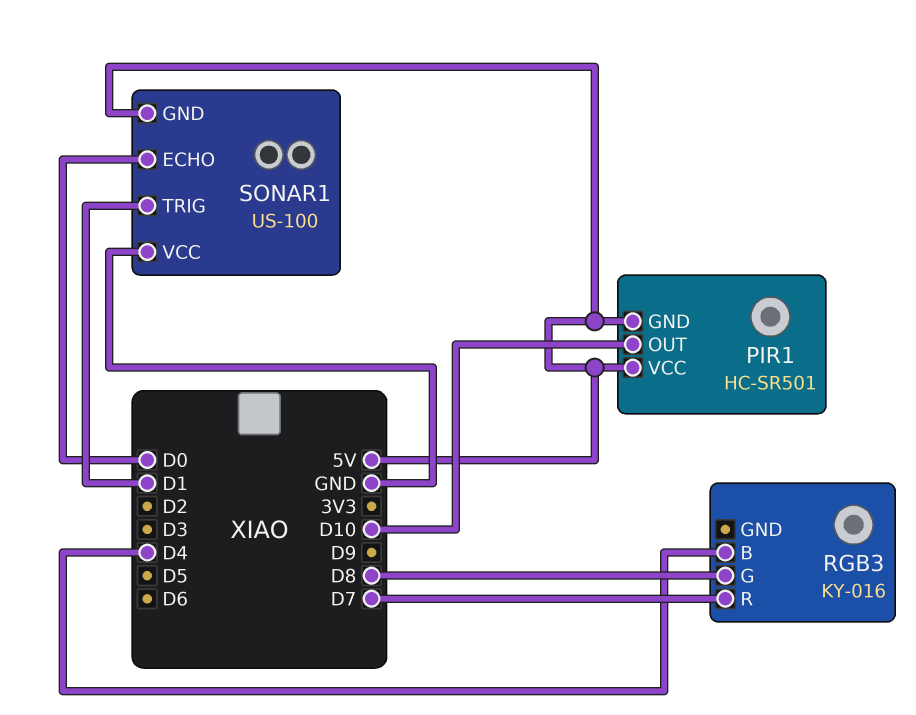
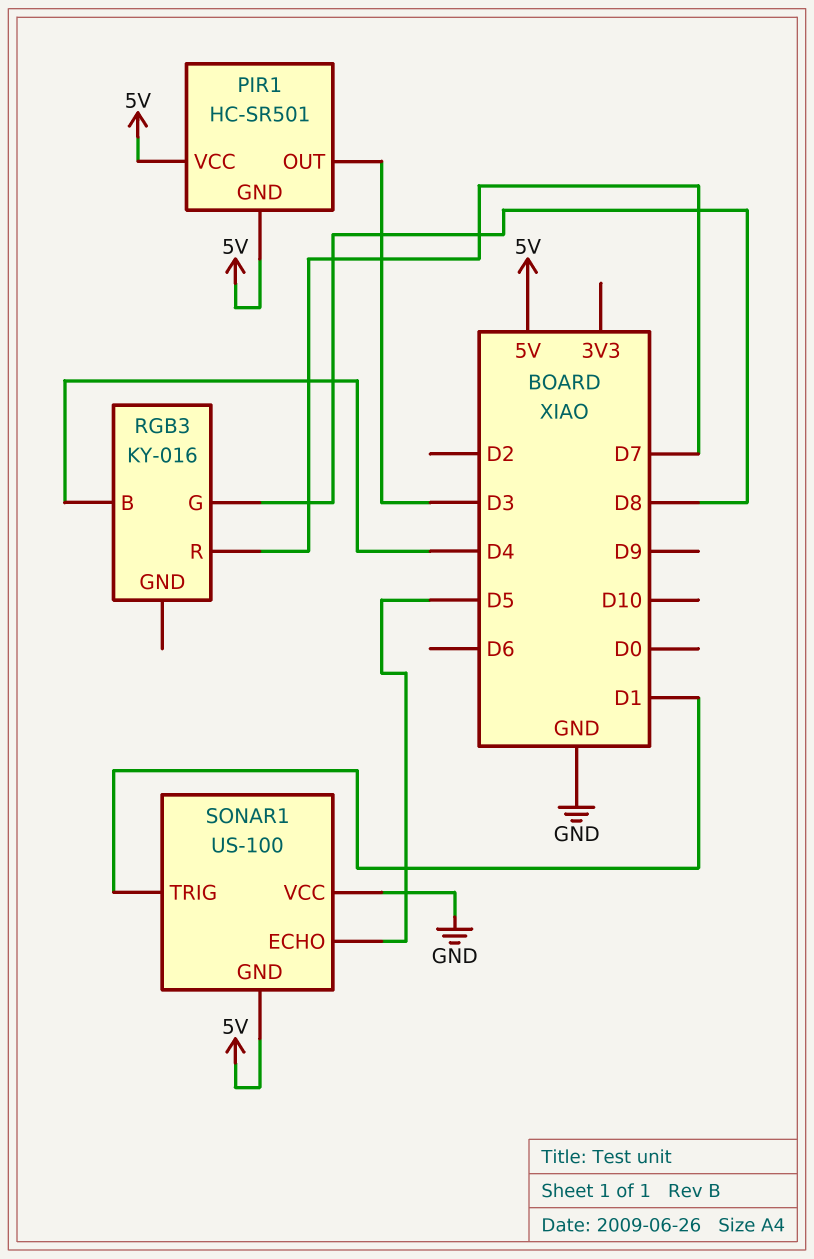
PIR1 pin OUT: D10 -> D3
SONAR1 pin ECHO: D0 -> D5

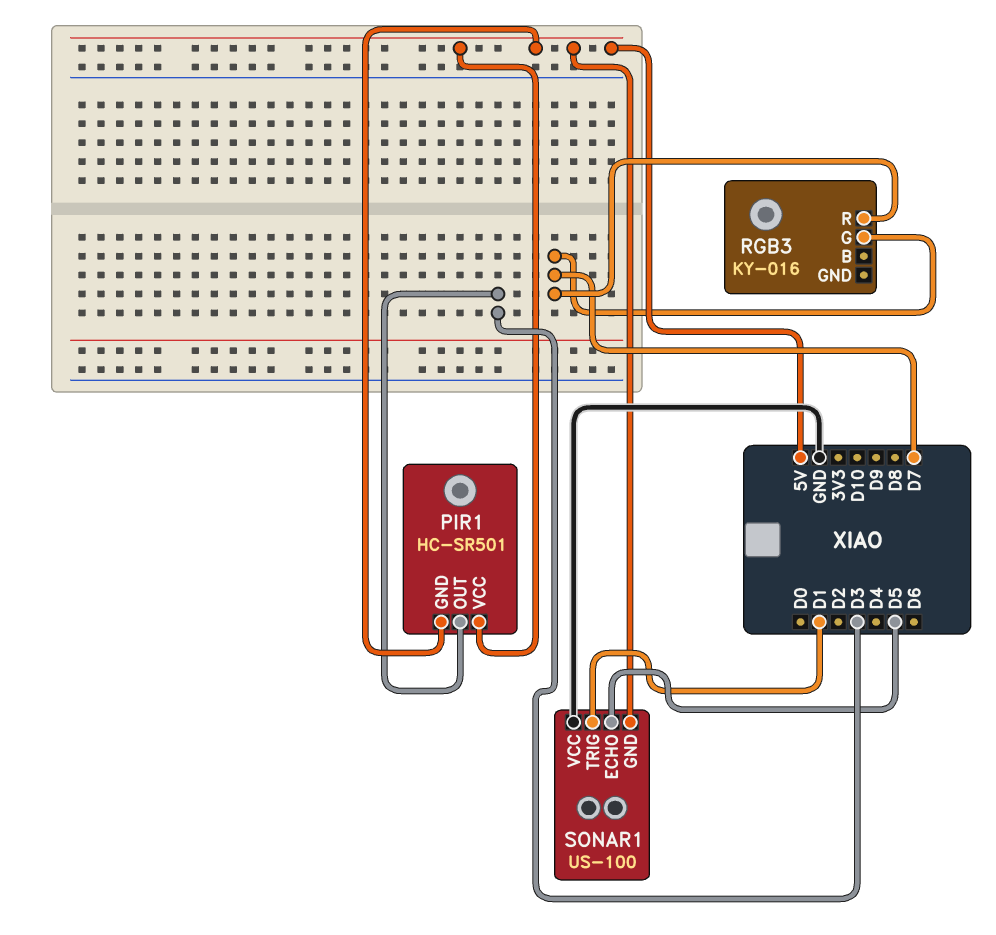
RGB3 pin B: D4 -> none
RGB3 pin G: D8 -> D7

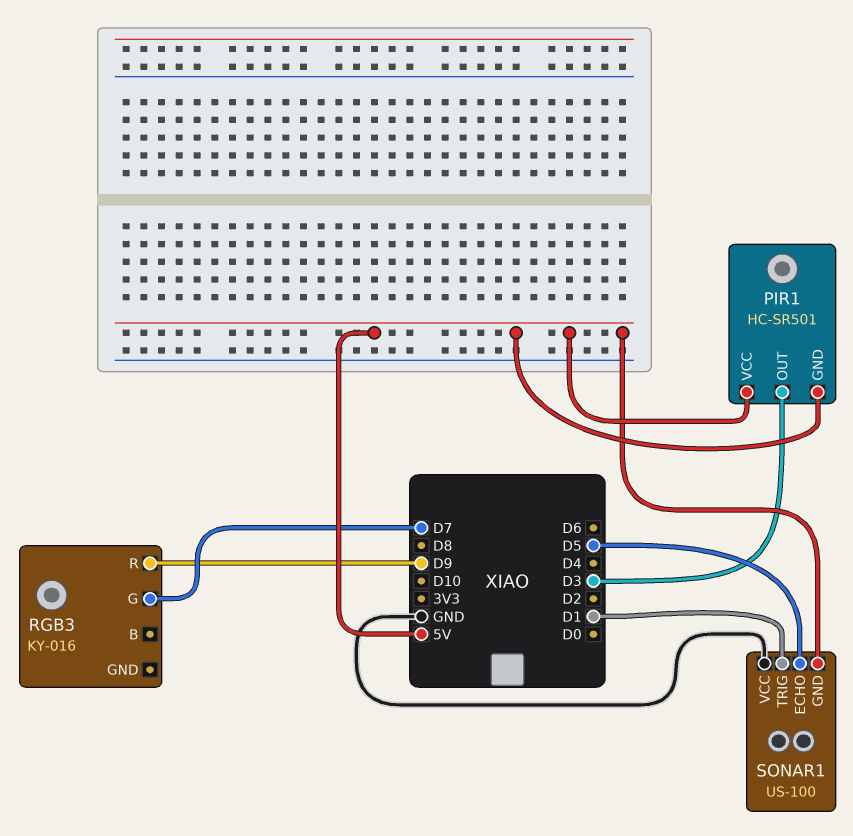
RGB3 pin R: D7 -> D9

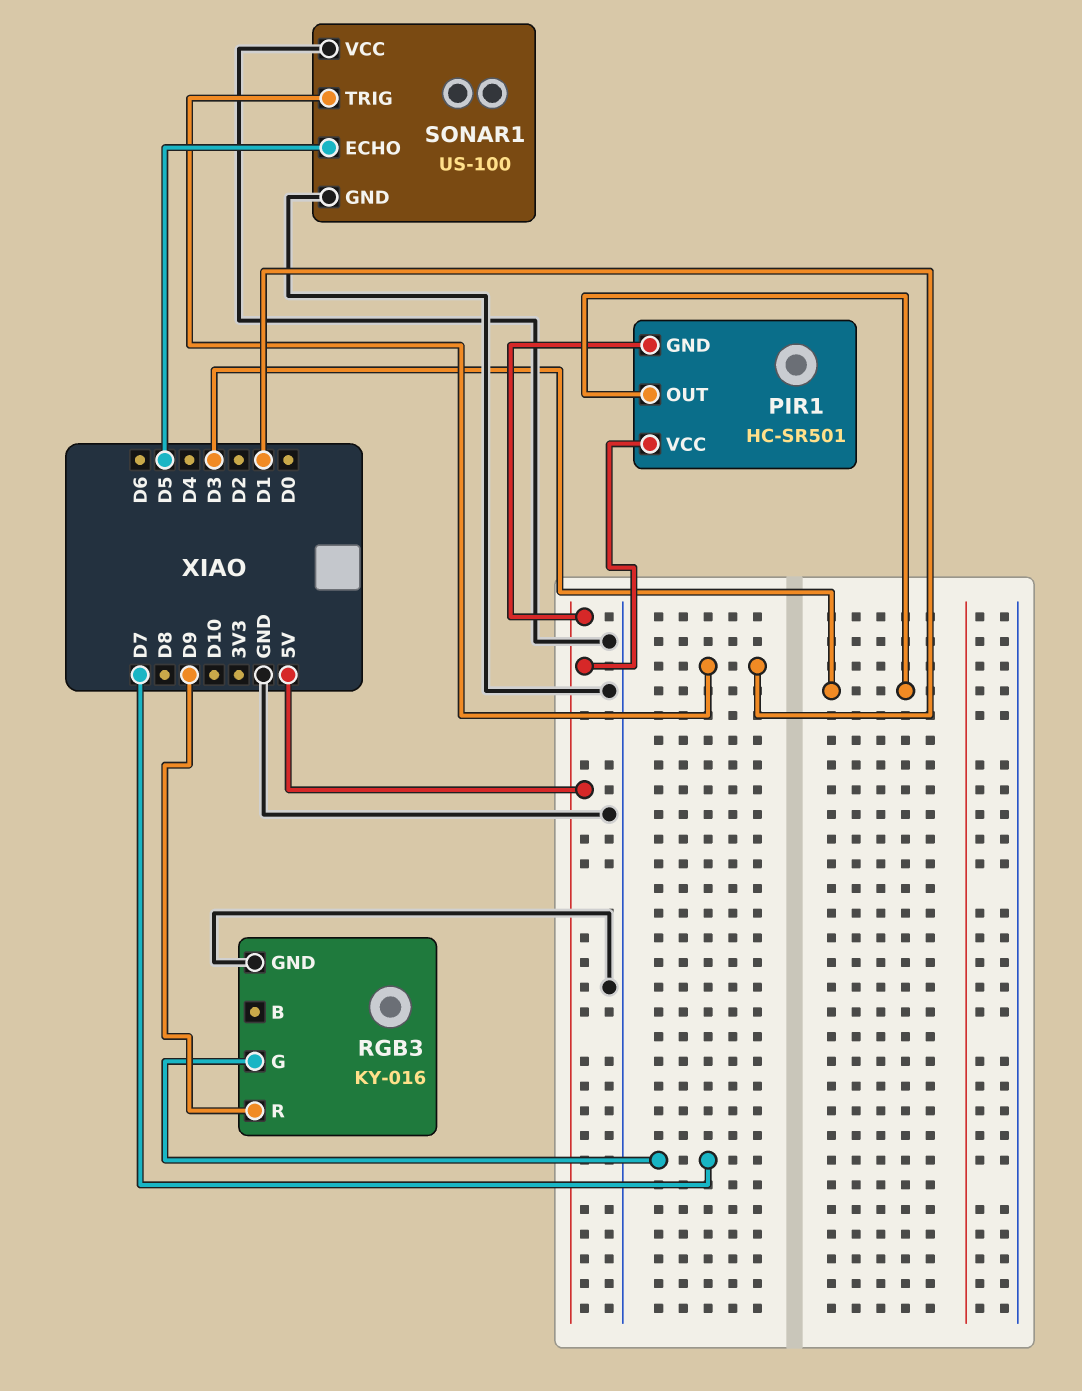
RGB3 pin GND: none -> GND
SONAR1 pin GND: 5V -> GND

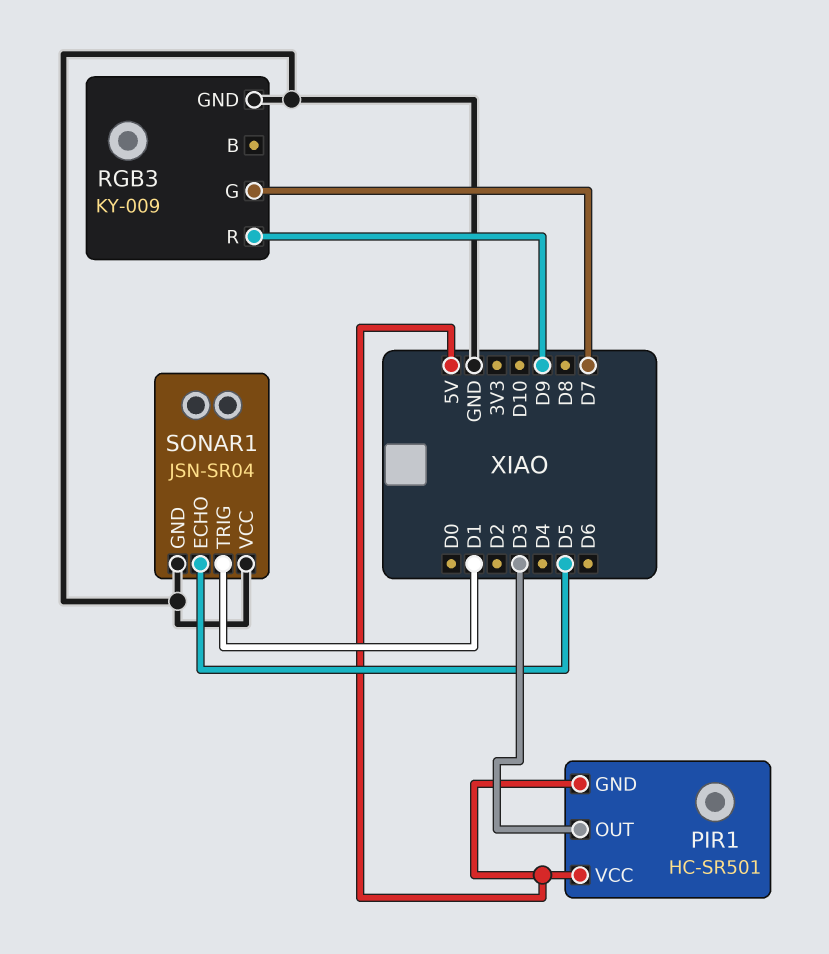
RGB3: KY-016 -> KY-009
SONAR1: US-100 -> JSN-SR04

